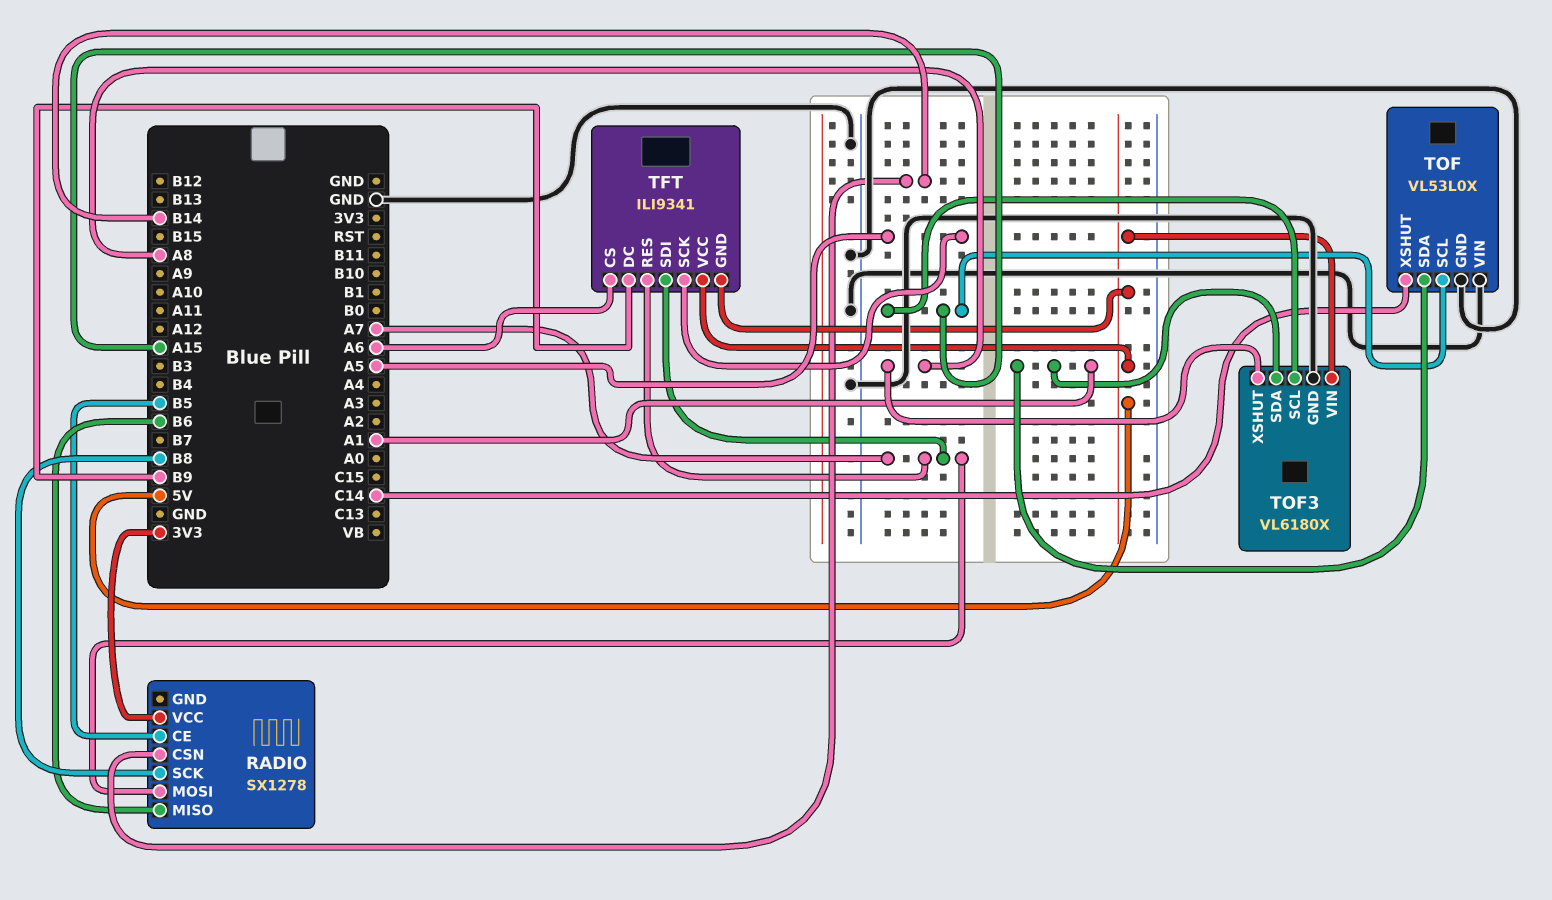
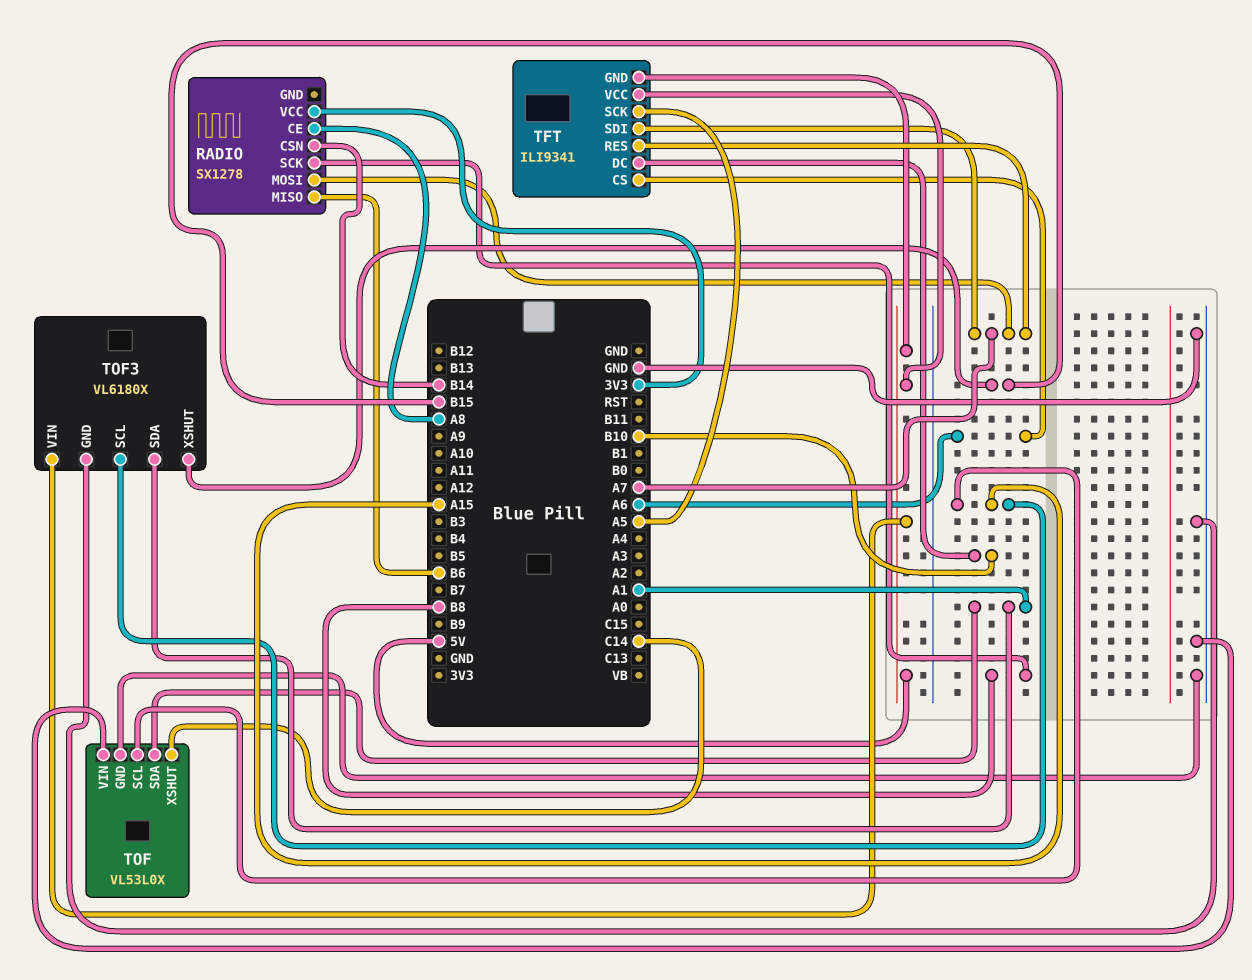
RADIO pin CE: B5 -> A8
TFT pin DC: B9 -> B10
TOF3 pin XSHUT: A8 -> B15

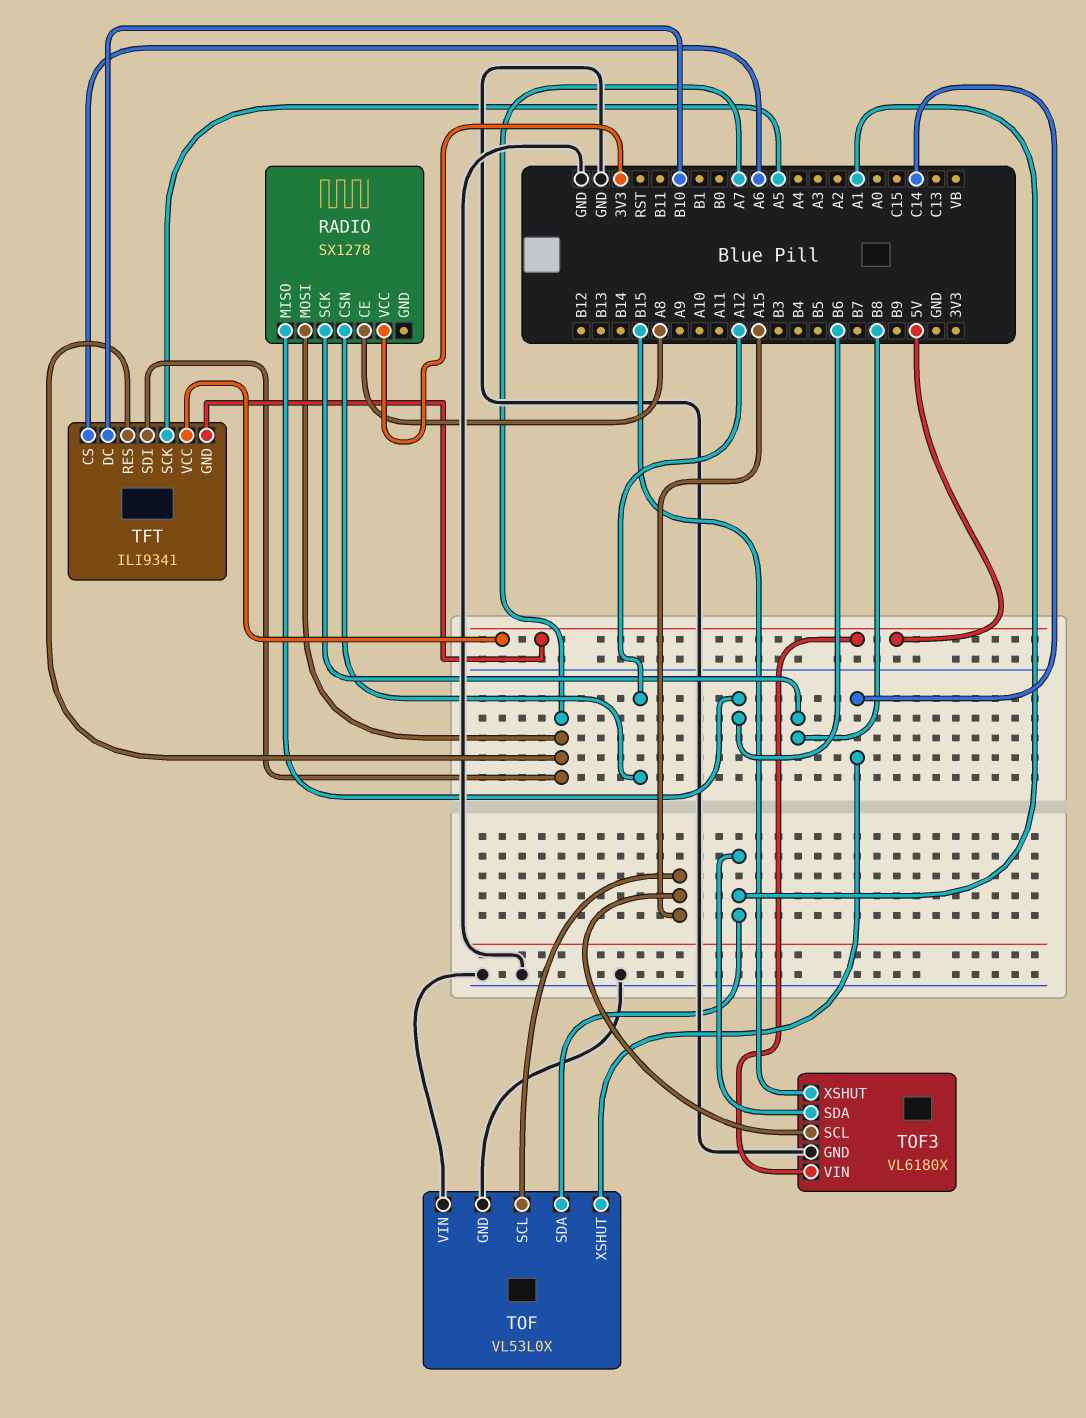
RADIO pin CSN: B14 -> A12

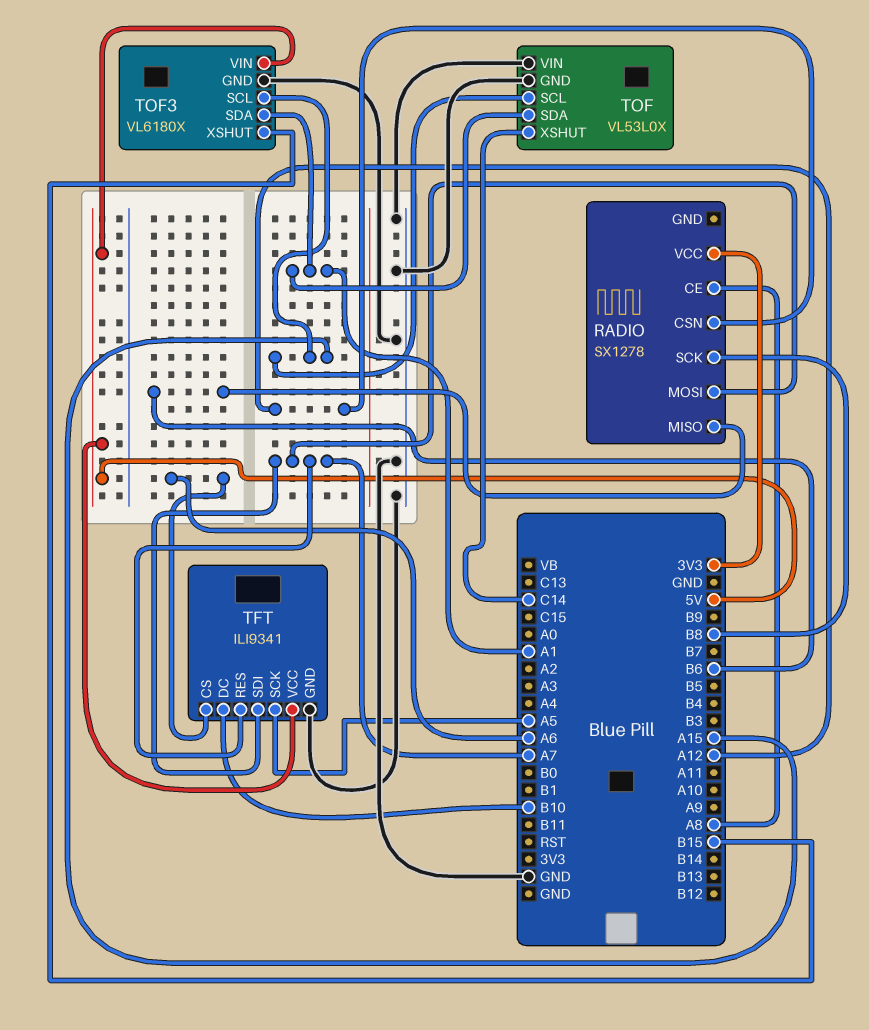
TFT pin GND: 5V -> GND

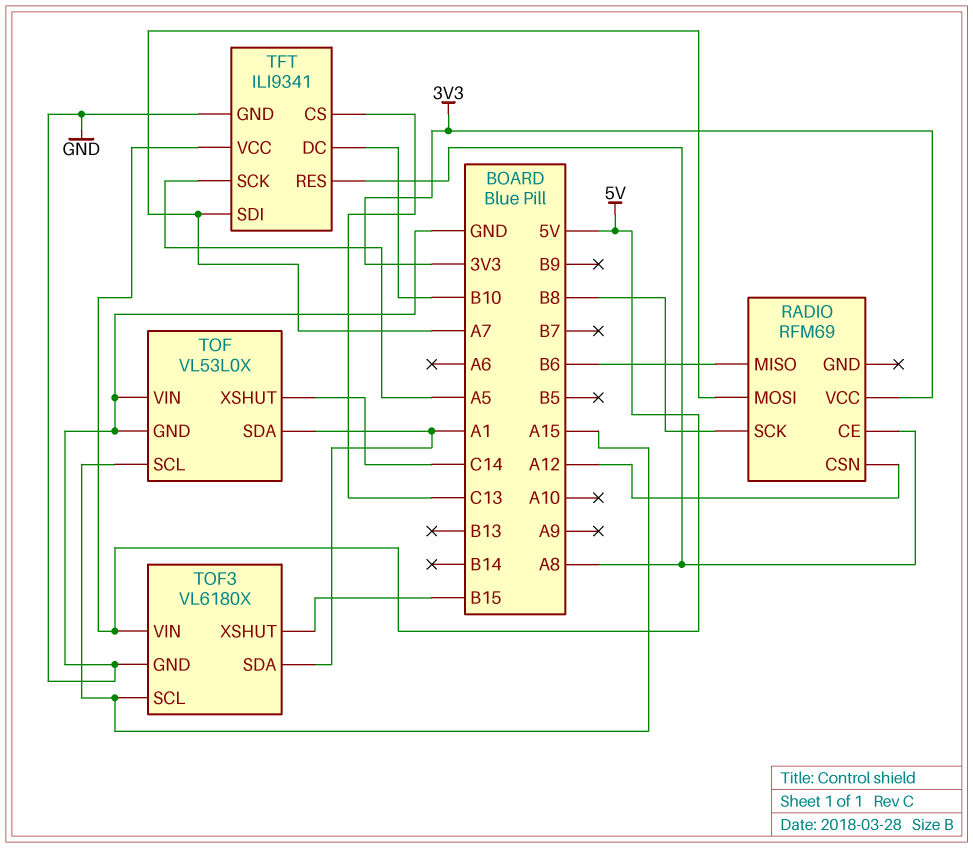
RADIO: SX1278 -> RFM69
TFT pin CS: A6 -> C13
TFT pin RES: A7 -> A8

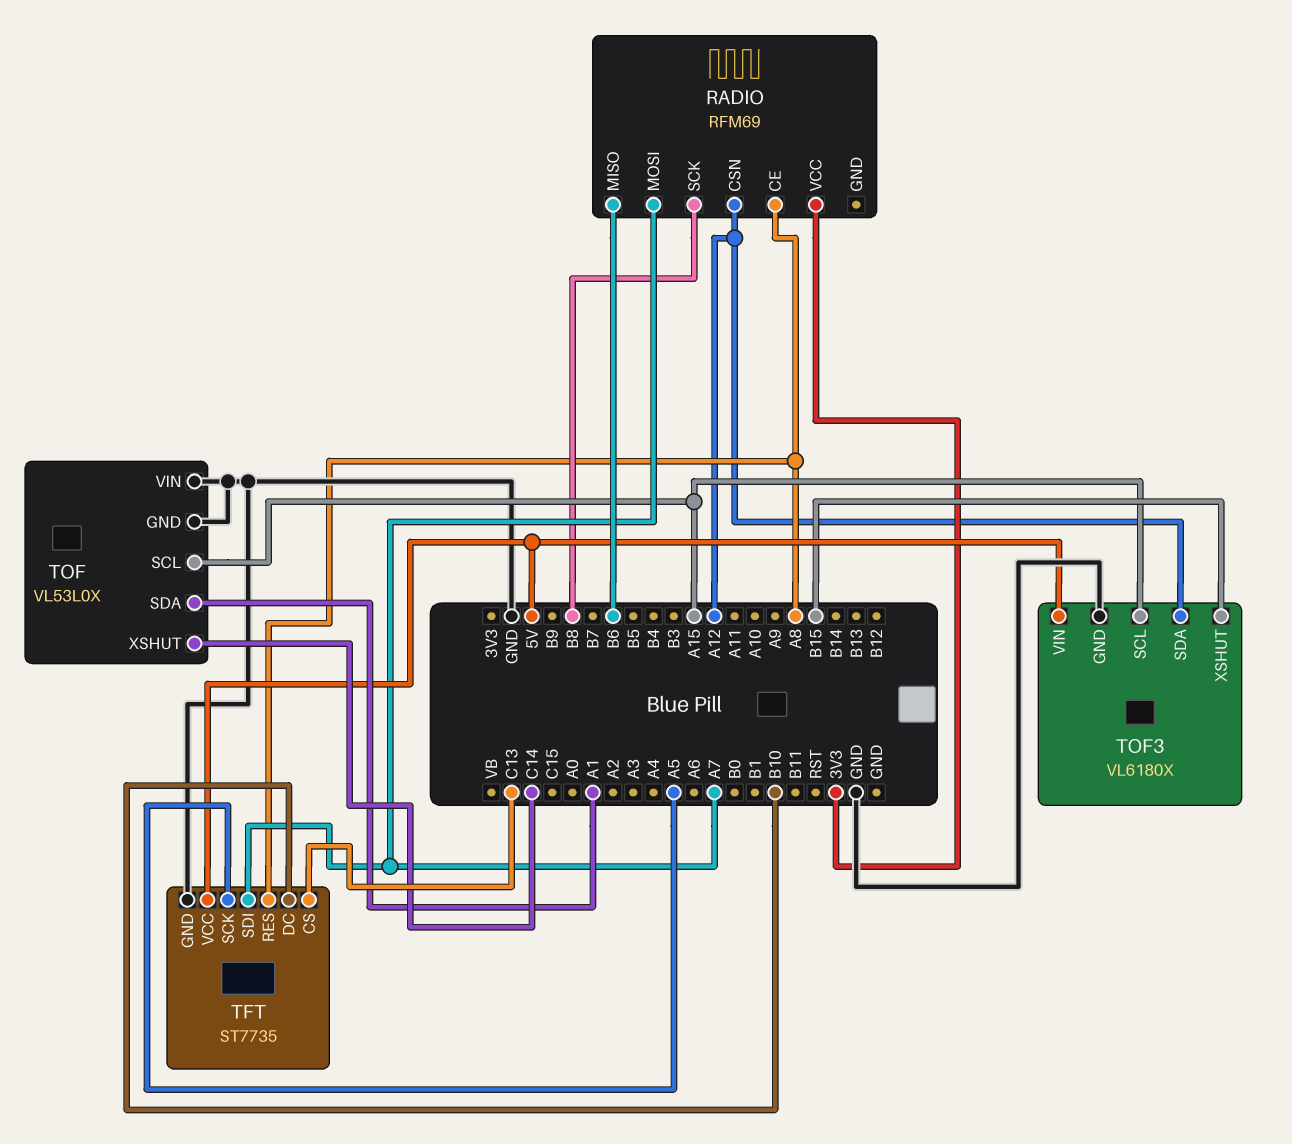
TFT: ILI9341 -> ST7735
TOF3 pin SDA: A1 -> A12

